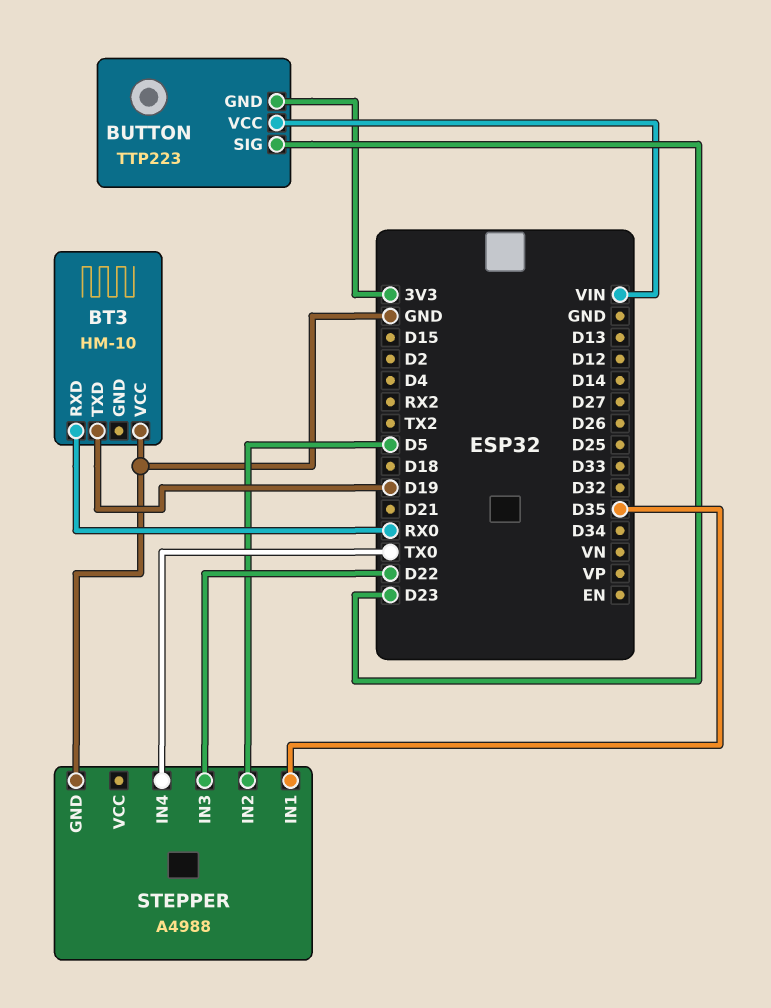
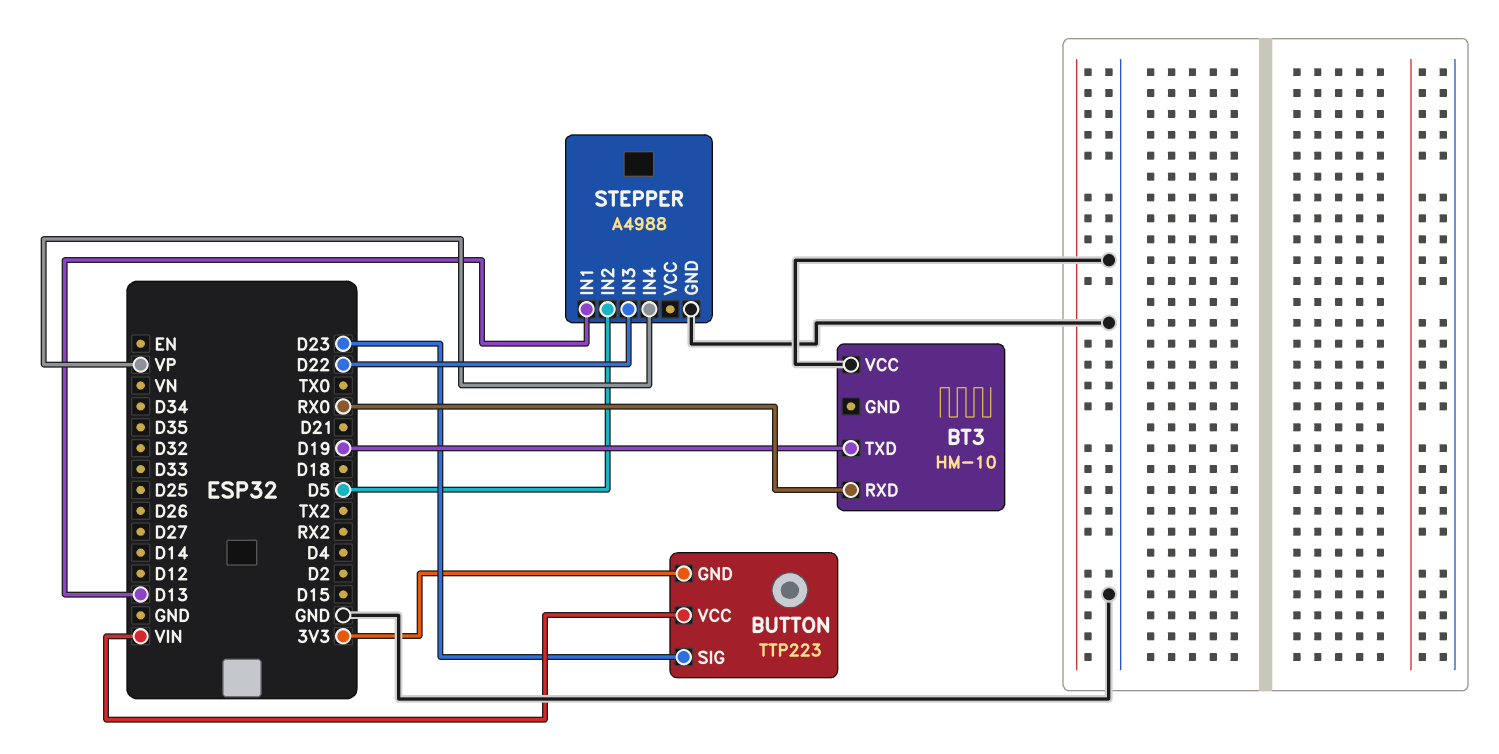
STEPPER pin IN1: D35 -> D13
STEPPER pin IN4: TX0 -> VP

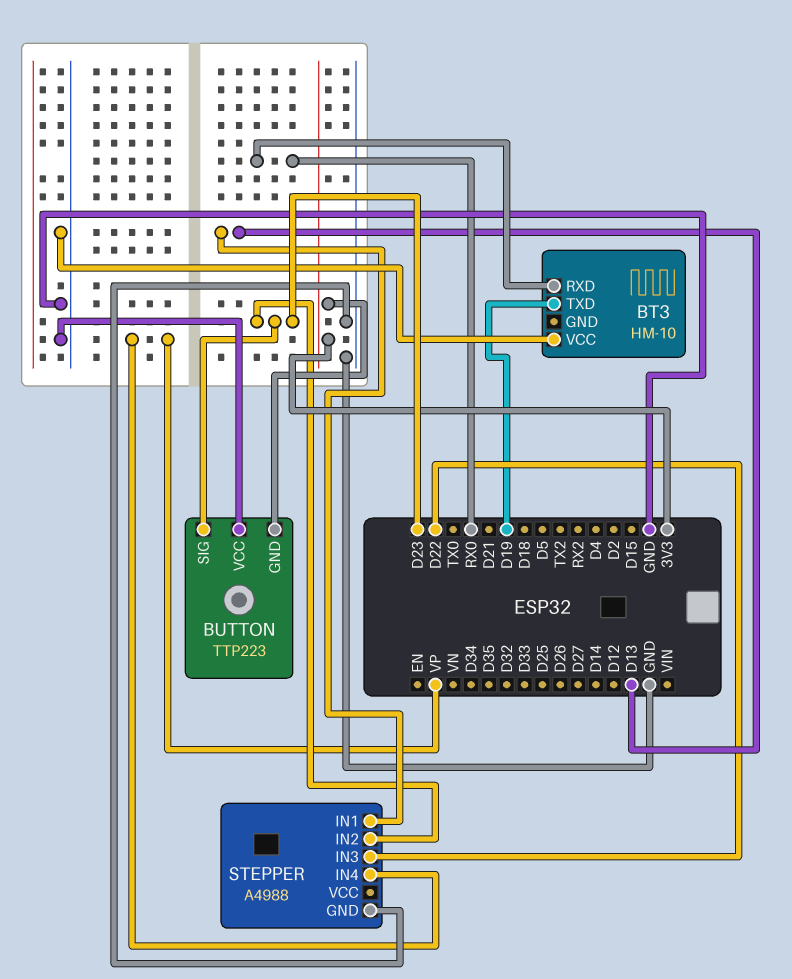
BUTTON pin VCC: VIN -> GND
STEPPER pin IN2: D5 -> D23

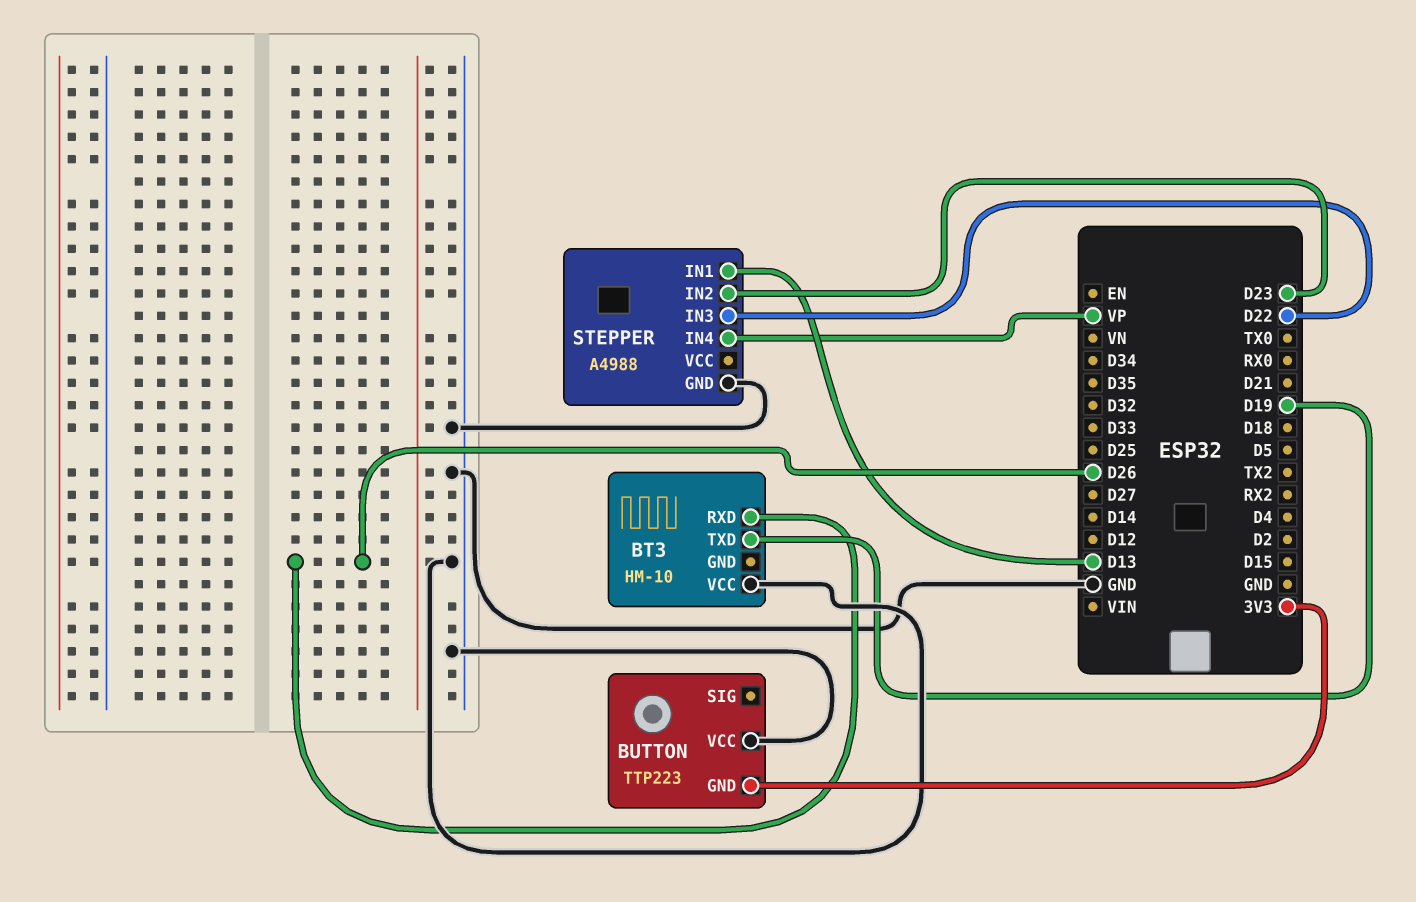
BT3 pin RXD: RX0 -> D26
BUTTON pin SIG: D23 -> none

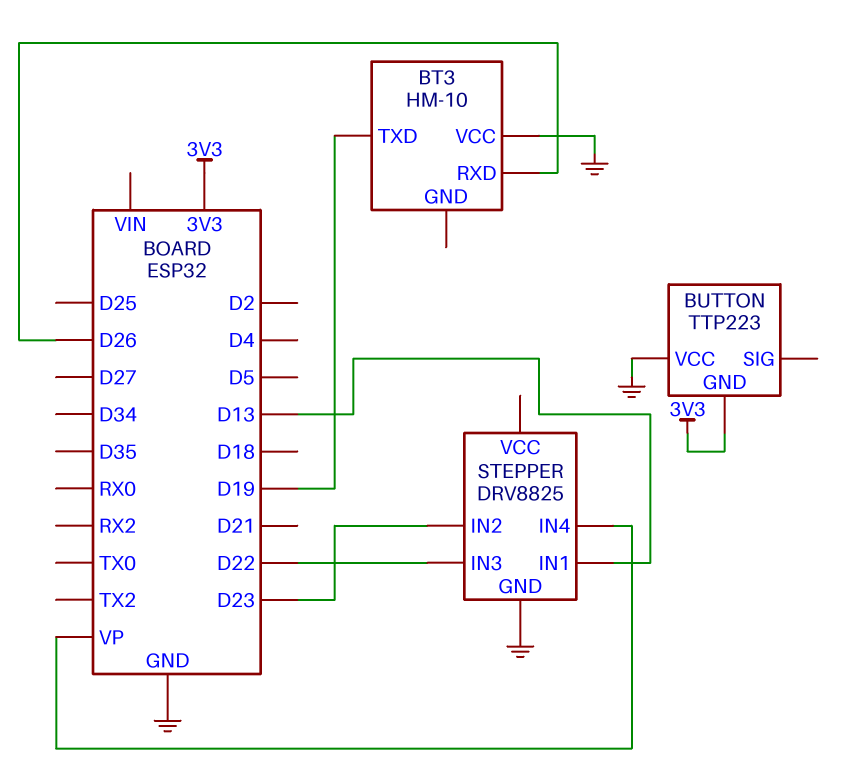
STEPPER: A4988 -> DRV8825

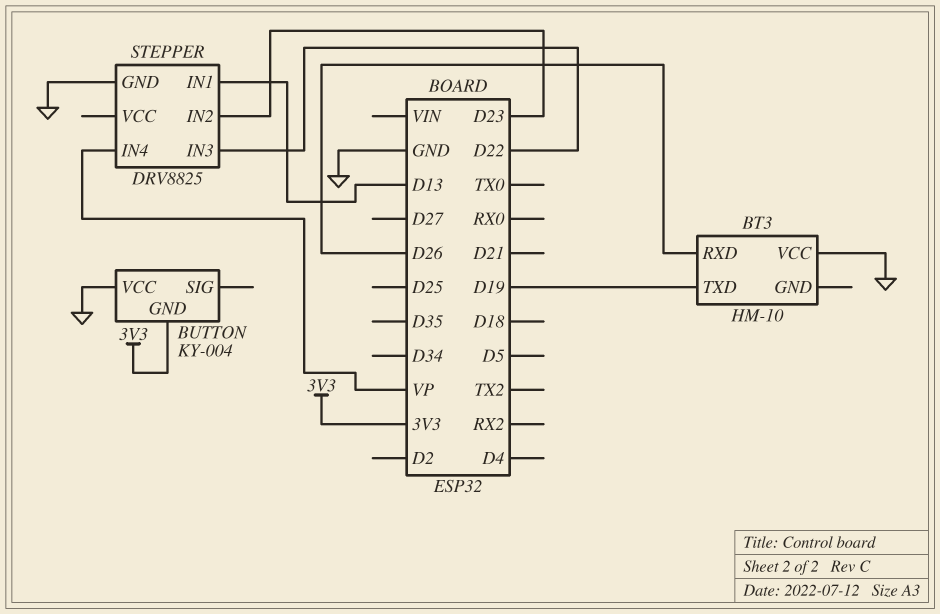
BUTTON: TTP223 -> KY-004

